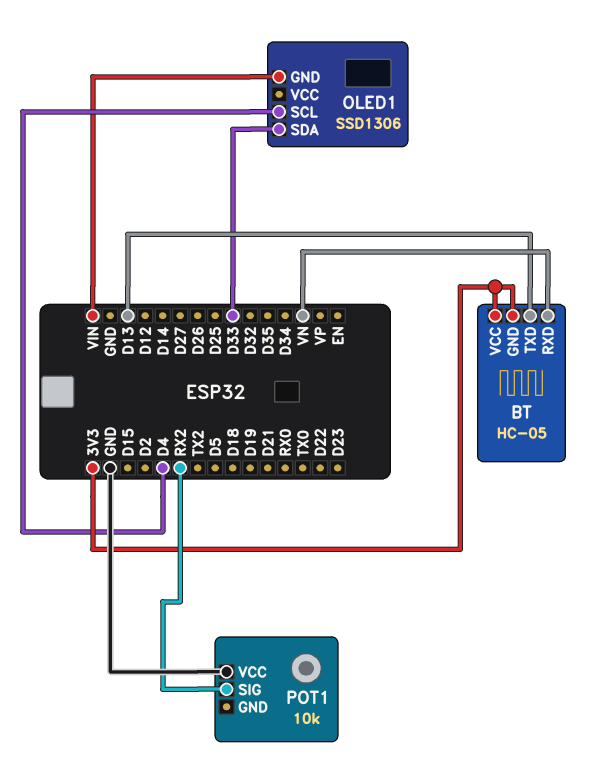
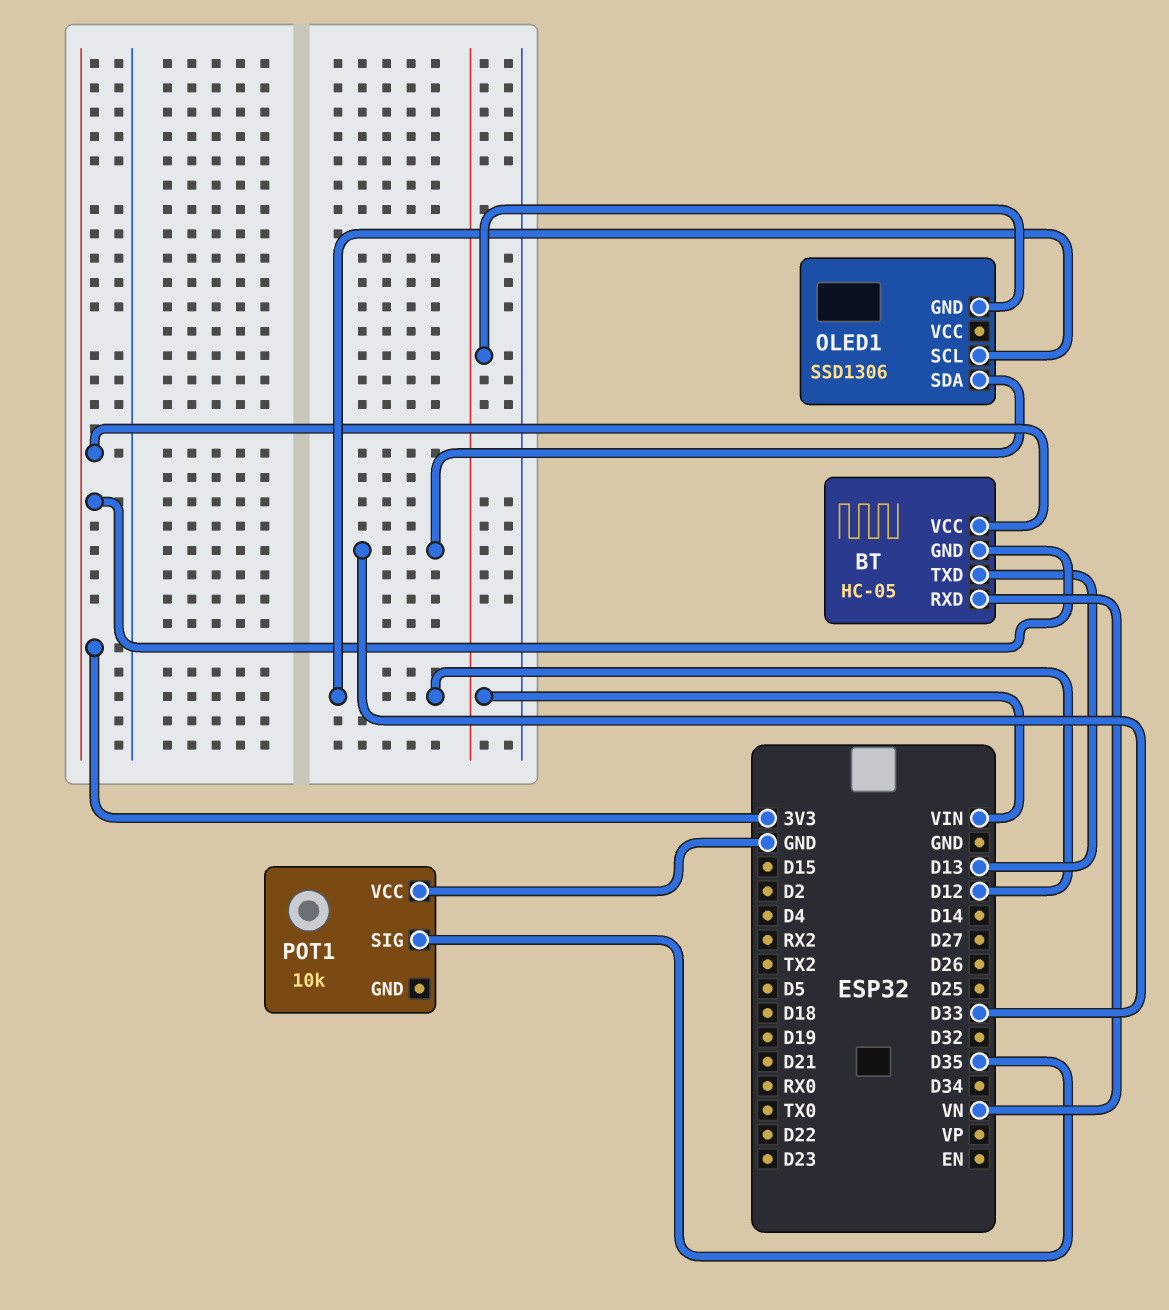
OLED1 pin SCL: D4 -> D12
POT1 pin SIG: RX2 -> D35

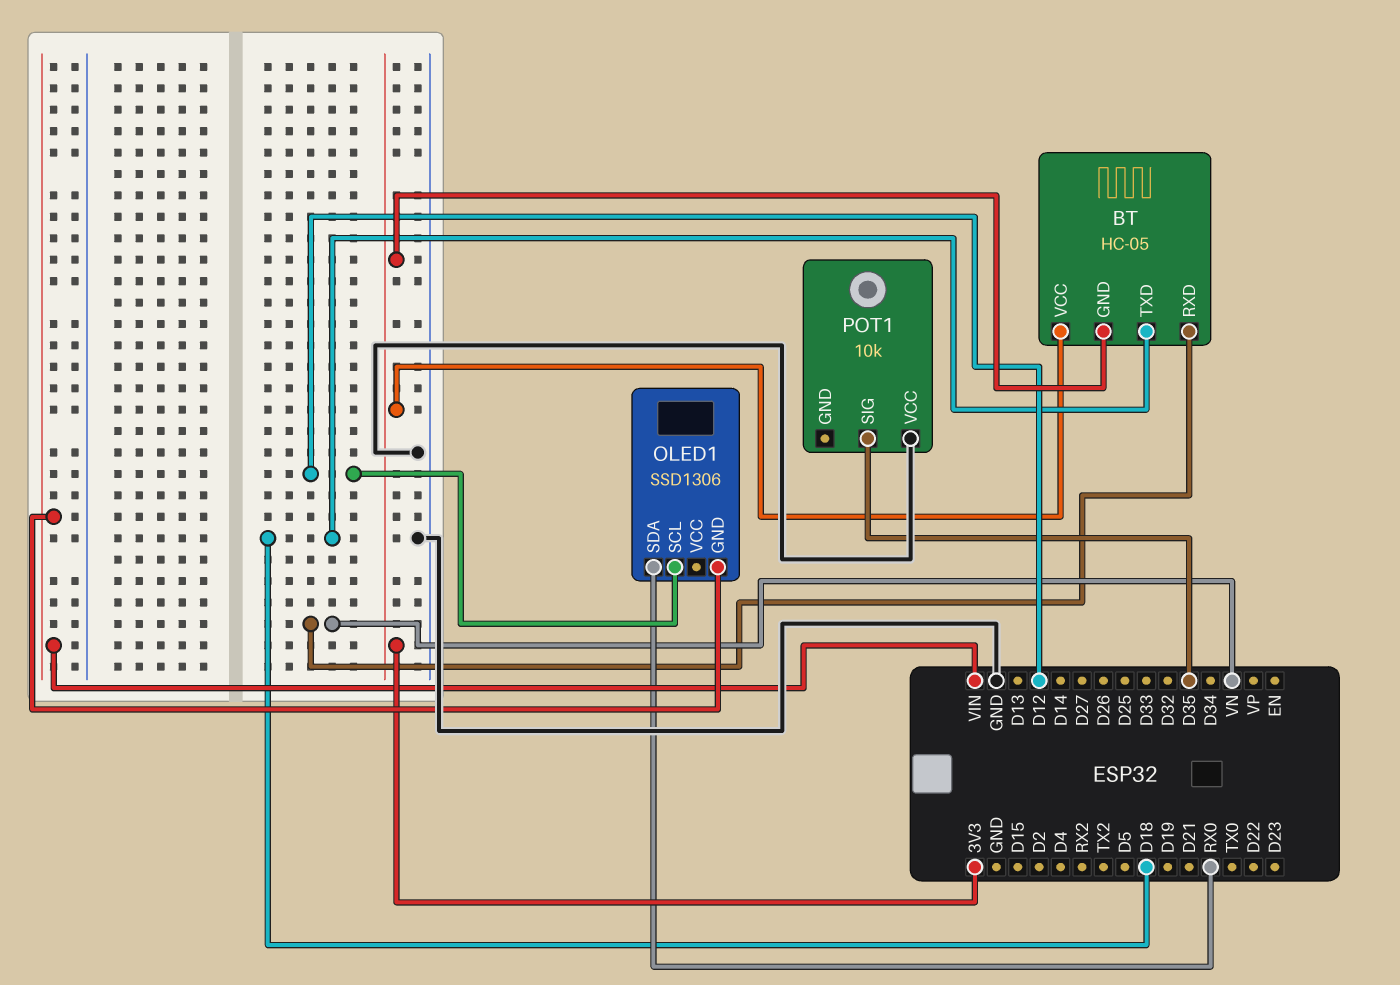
BT pin TXD: D13 -> D18
OLED1 pin SDA: D33 -> RX0

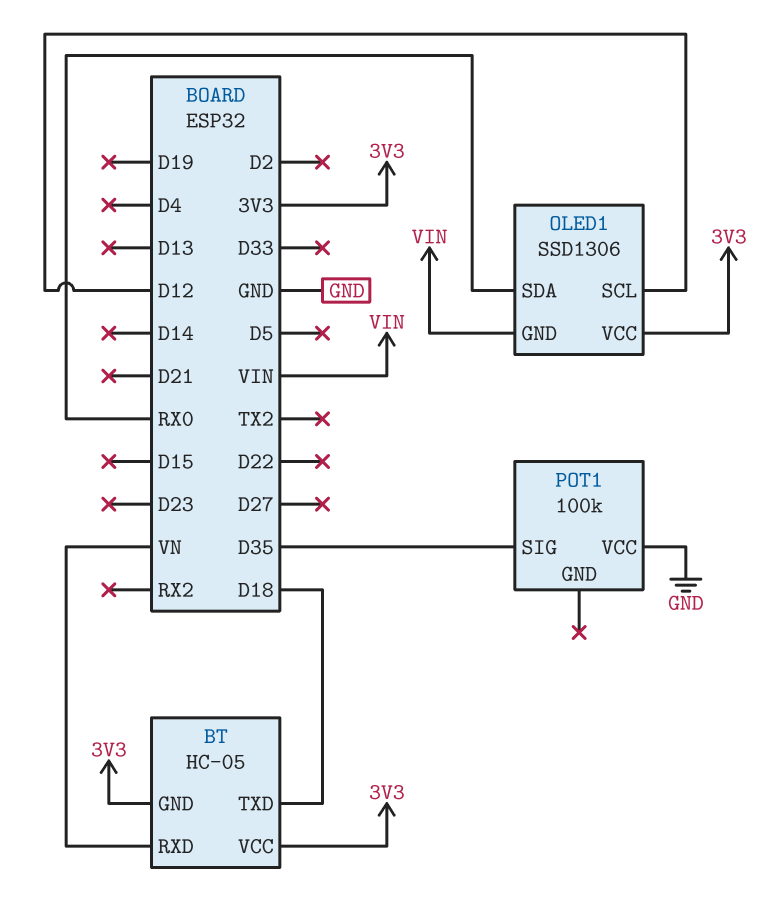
OLED1 pin VCC: none -> 3V3
POT1: 10k -> 100k

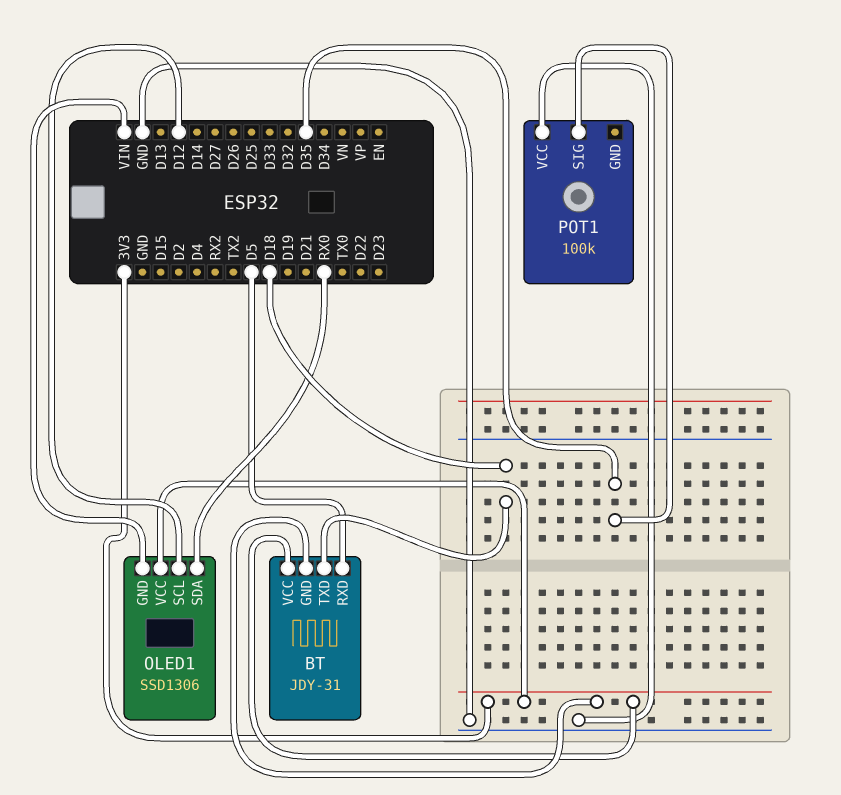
BT: HC-05 -> JDY-31
BT pin RXD: VN -> D5

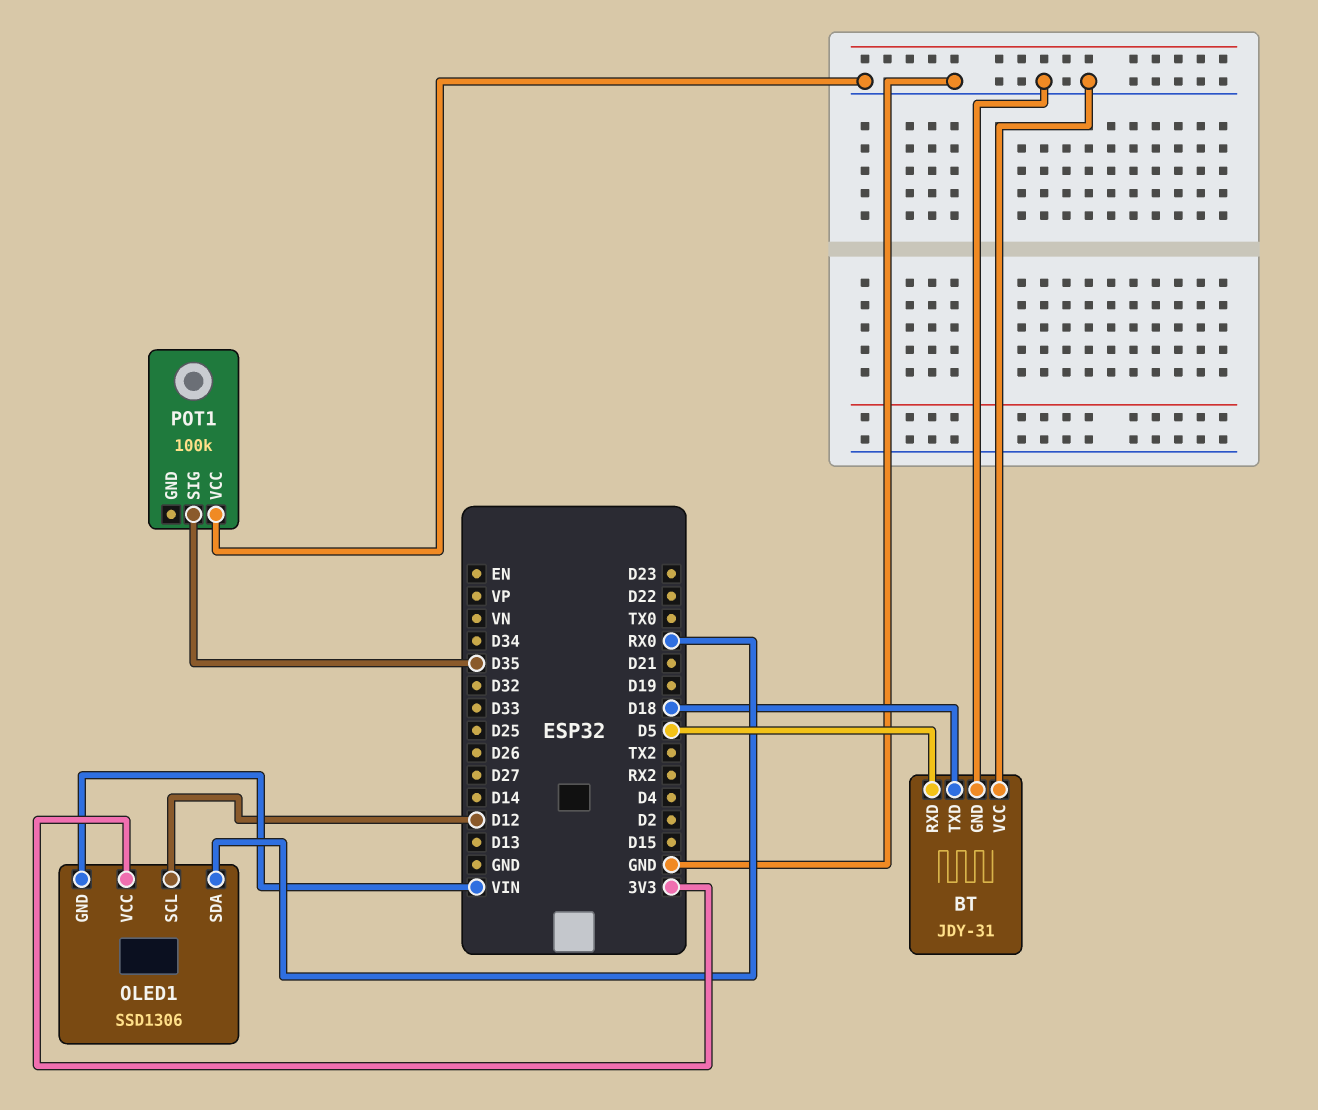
BT pin GND: 3V3 -> GND
BT pin VCC: 3V3 -> GND

